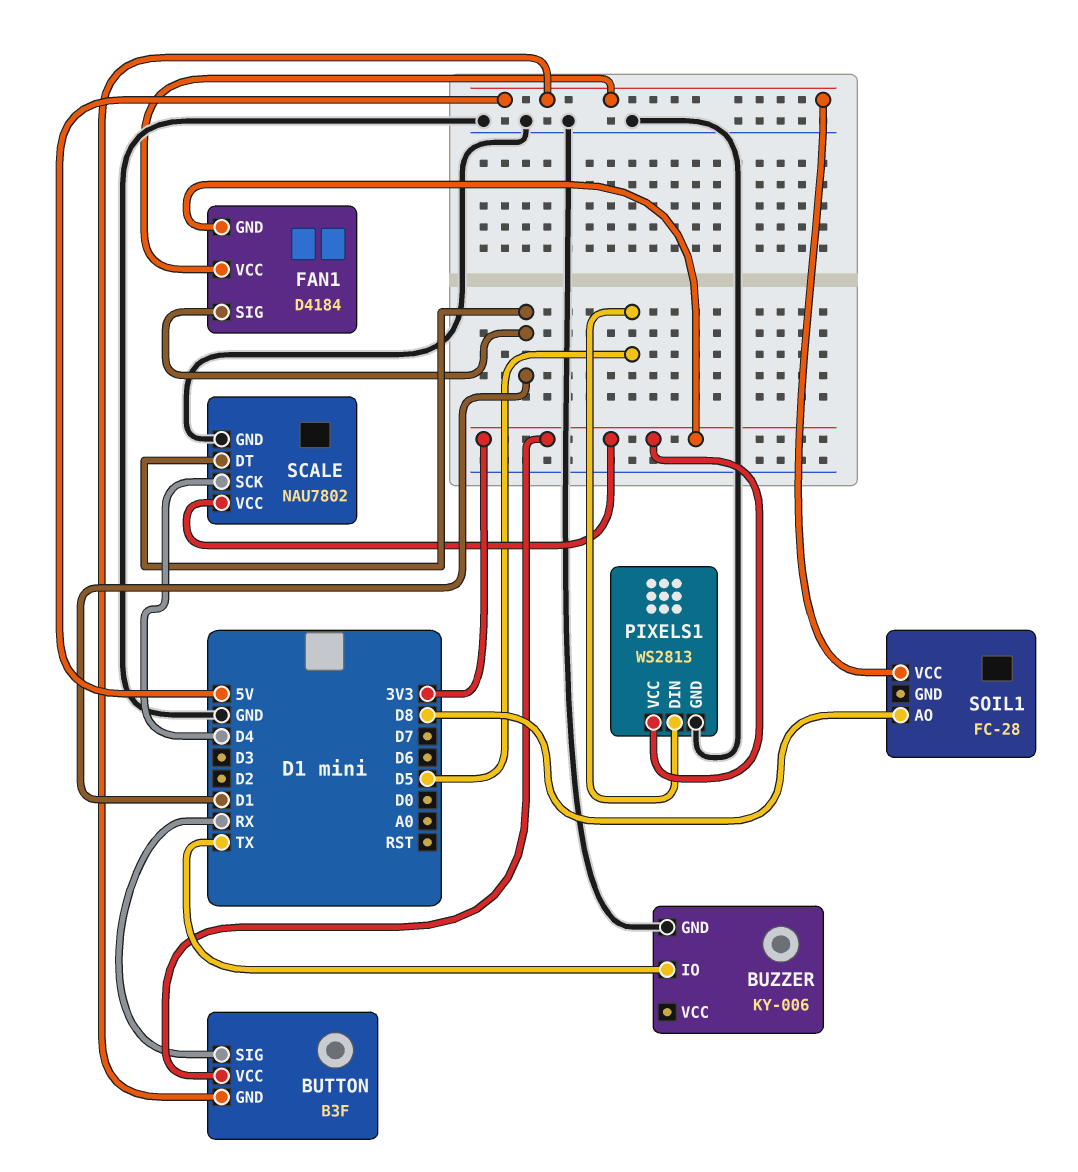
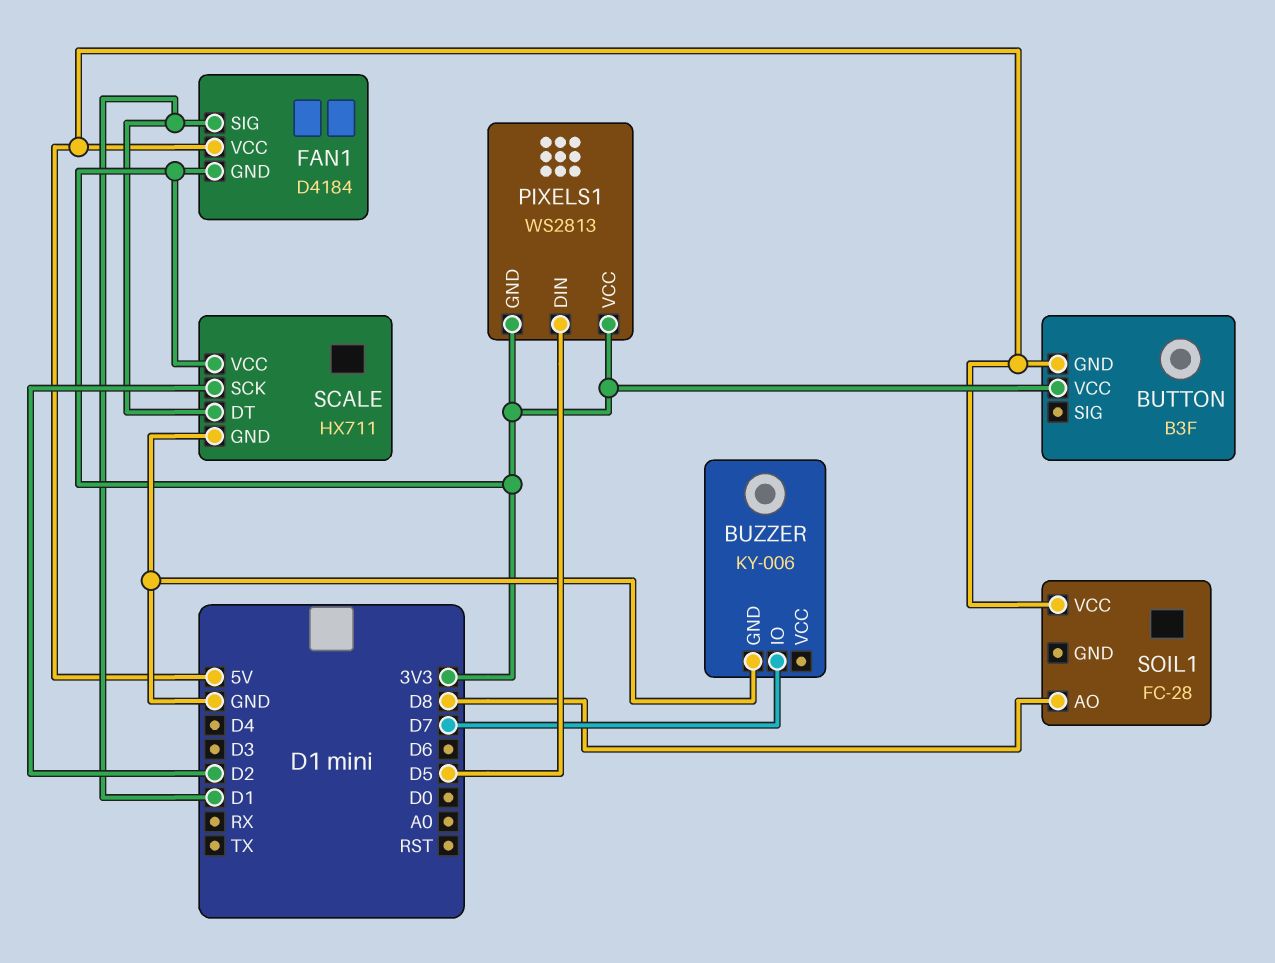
BUTTON pin SIG: RX -> none
BUZZER pin IO: TX -> D7
PIXELS1 pin GND: GND -> 3V3
SCALE: NAU7802 -> HX711
SCALE pin SCK: D4 -> D2

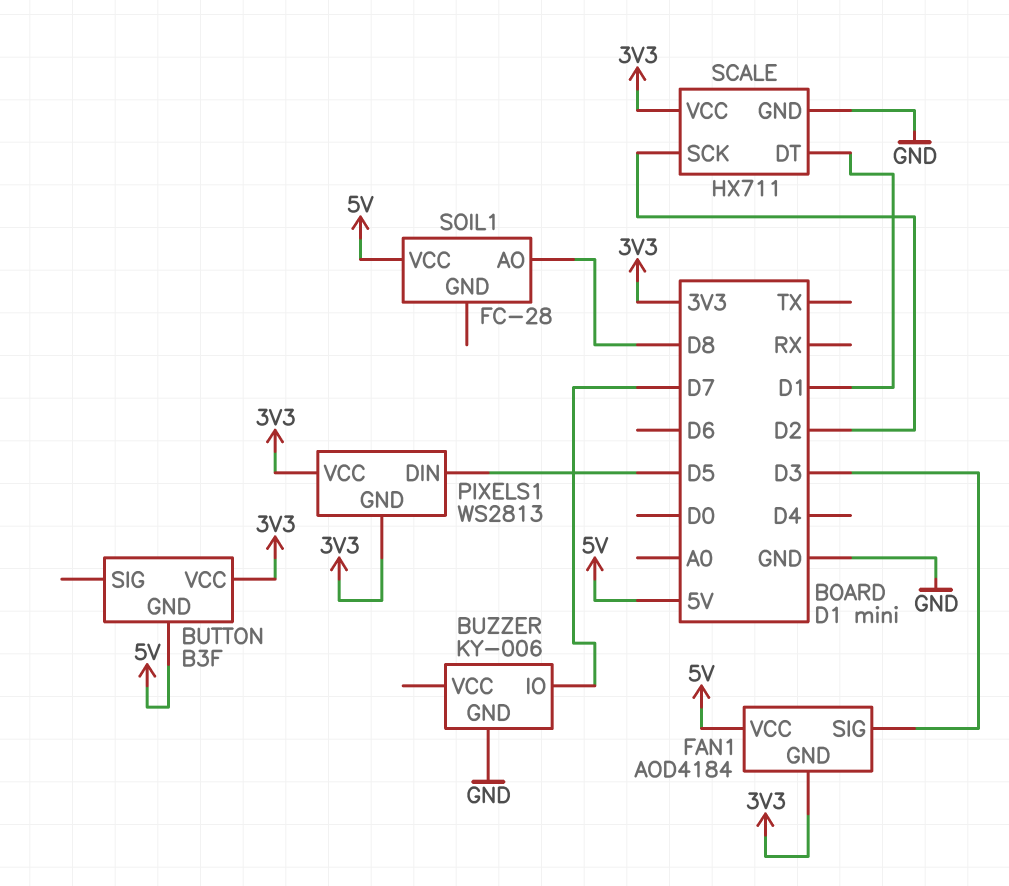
FAN1: D4184 -> AOD4184
FAN1 pin SIG: D1 -> D3

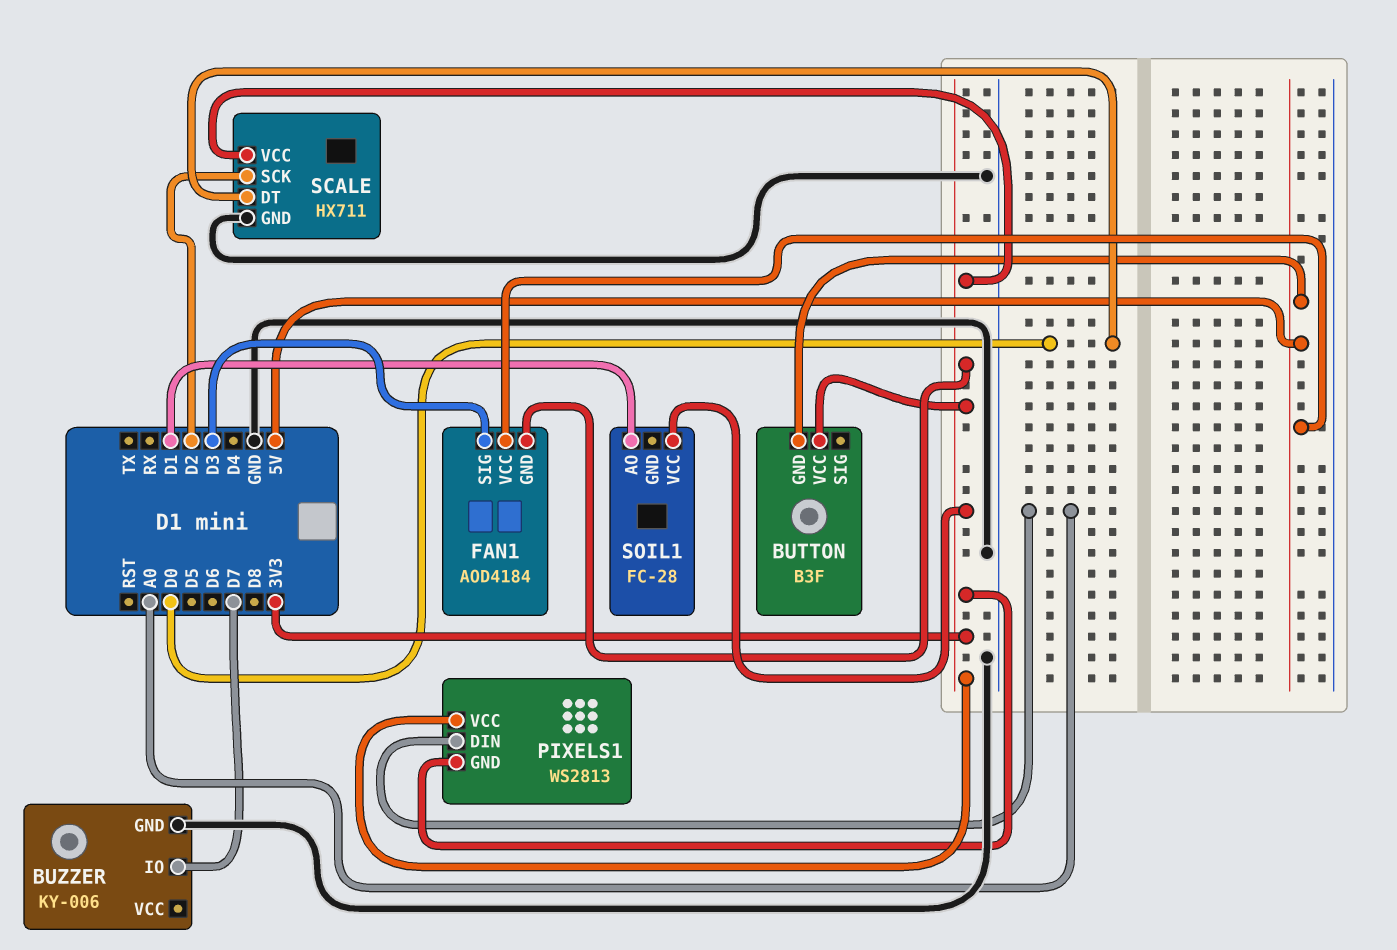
PIXELS1 pin DIN: D5 -> A0
SCALE pin DT: D1 -> D0
SOIL1 pin AO: D8 -> D1
SOIL1 pin VCC: 5V -> 3V3

